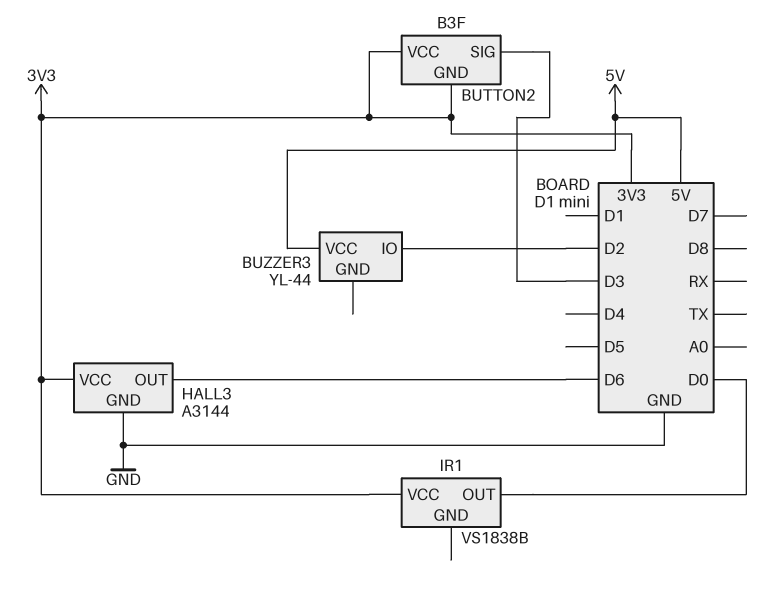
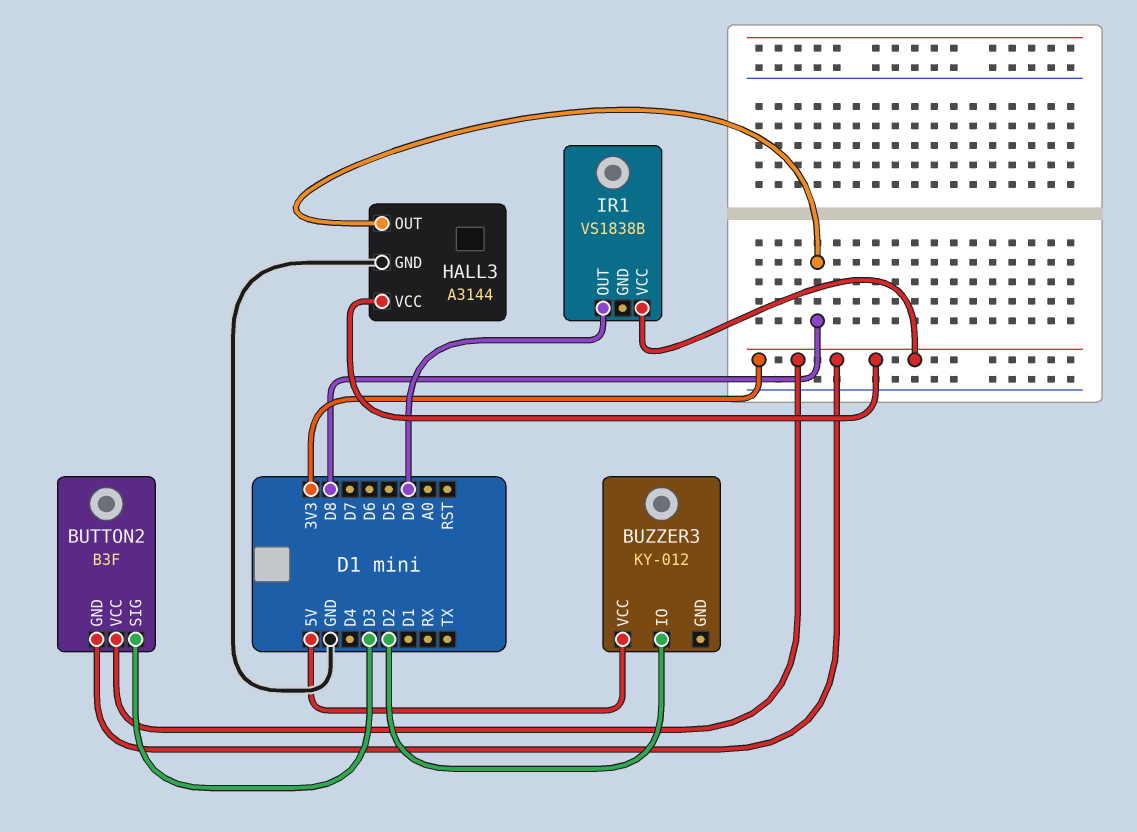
BUZZER3: YL-44 -> KY-012
HALL3 pin OUT: D6 -> D8

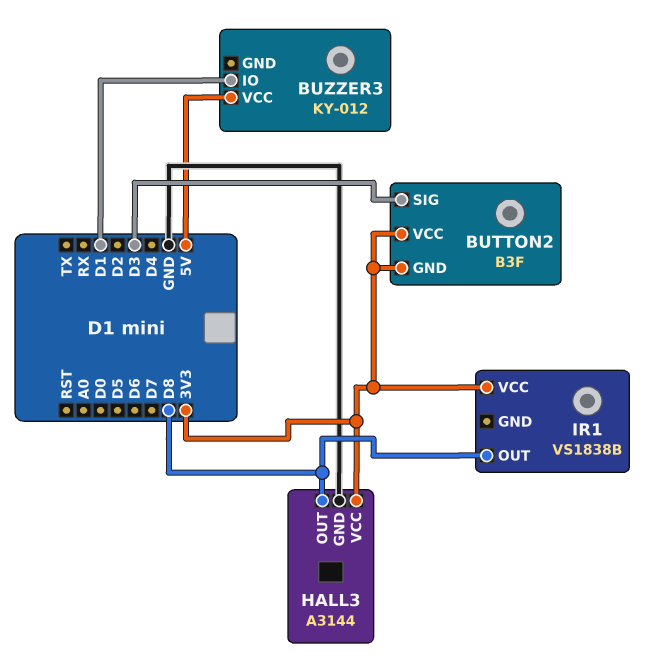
BUZZER3 pin IO: D2 -> D1
IR1 pin OUT: D0 -> D8

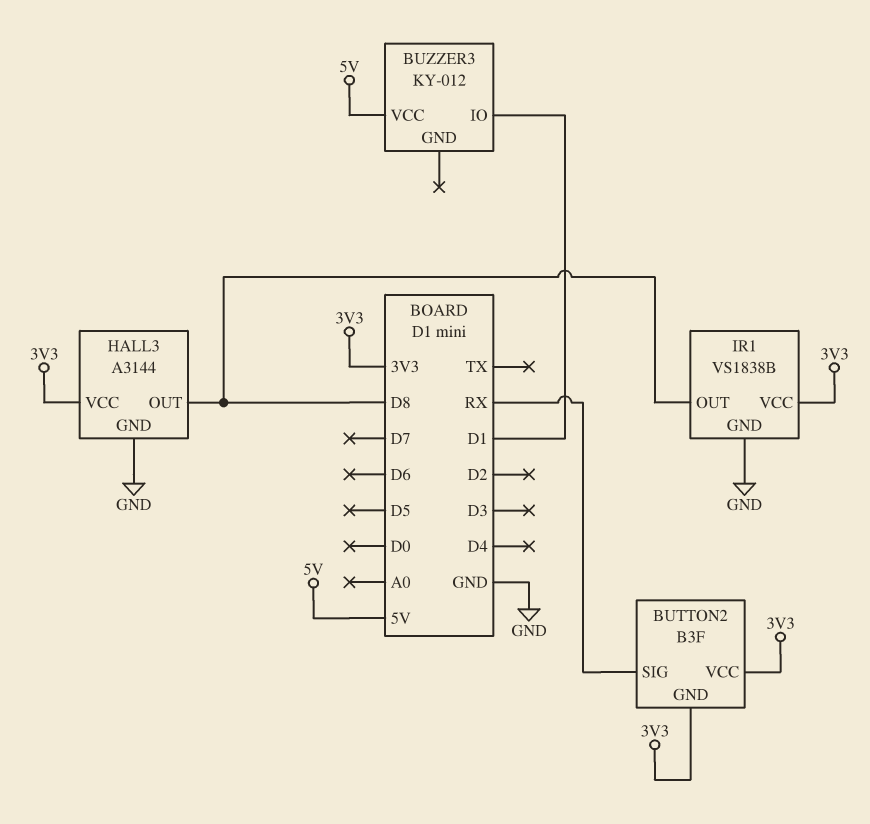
BUTTON2 pin SIG: D3 -> RX
IR1 pin GND: none -> GND

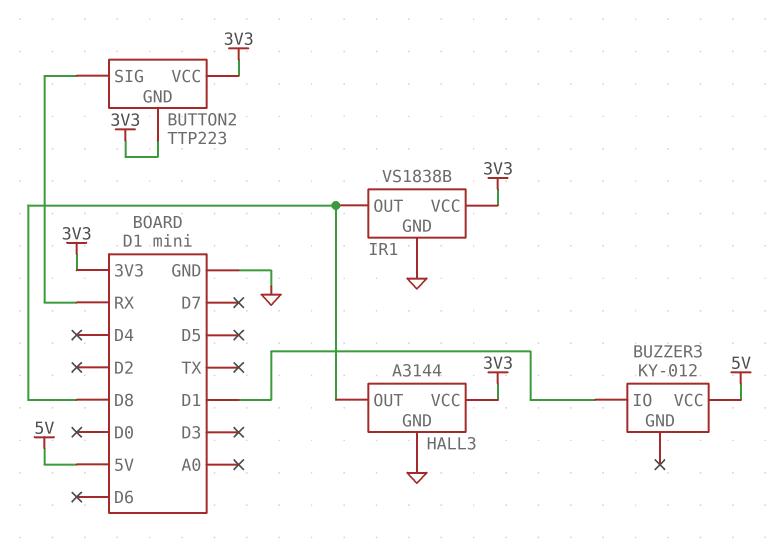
BUTTON2: B3F -> TTP223

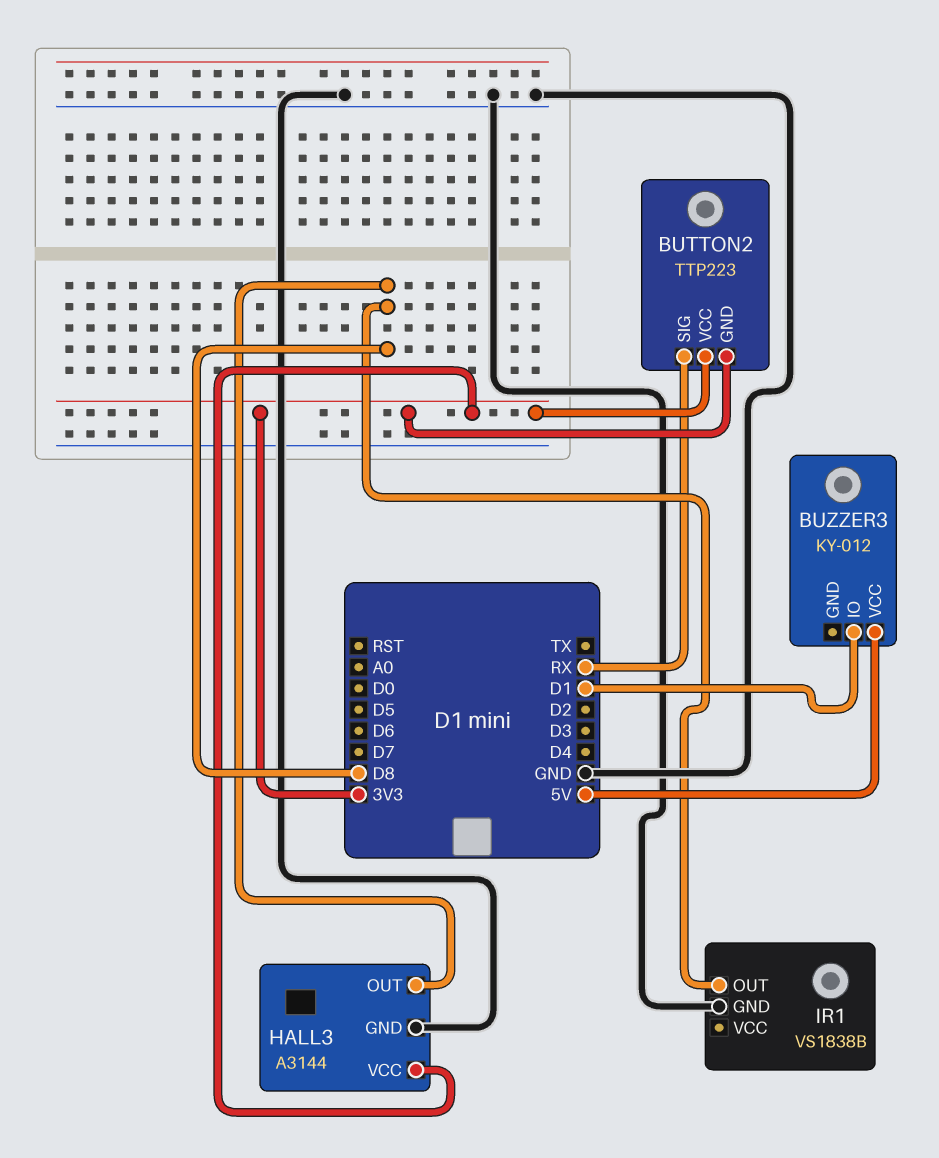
IR1 pin VCC: 3V3 -> none

